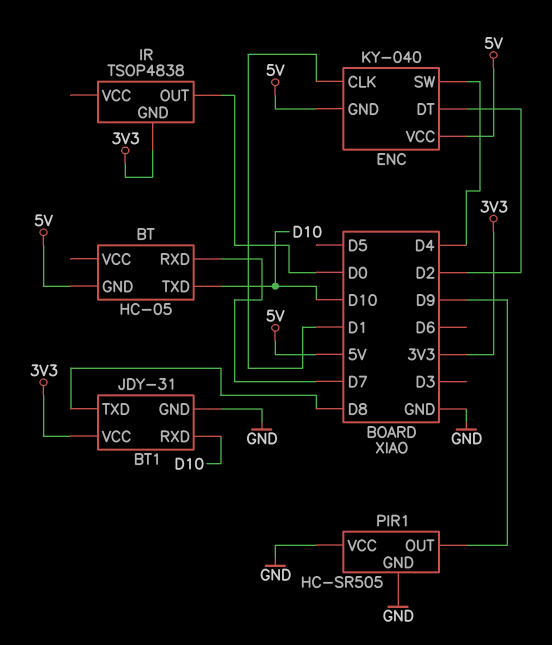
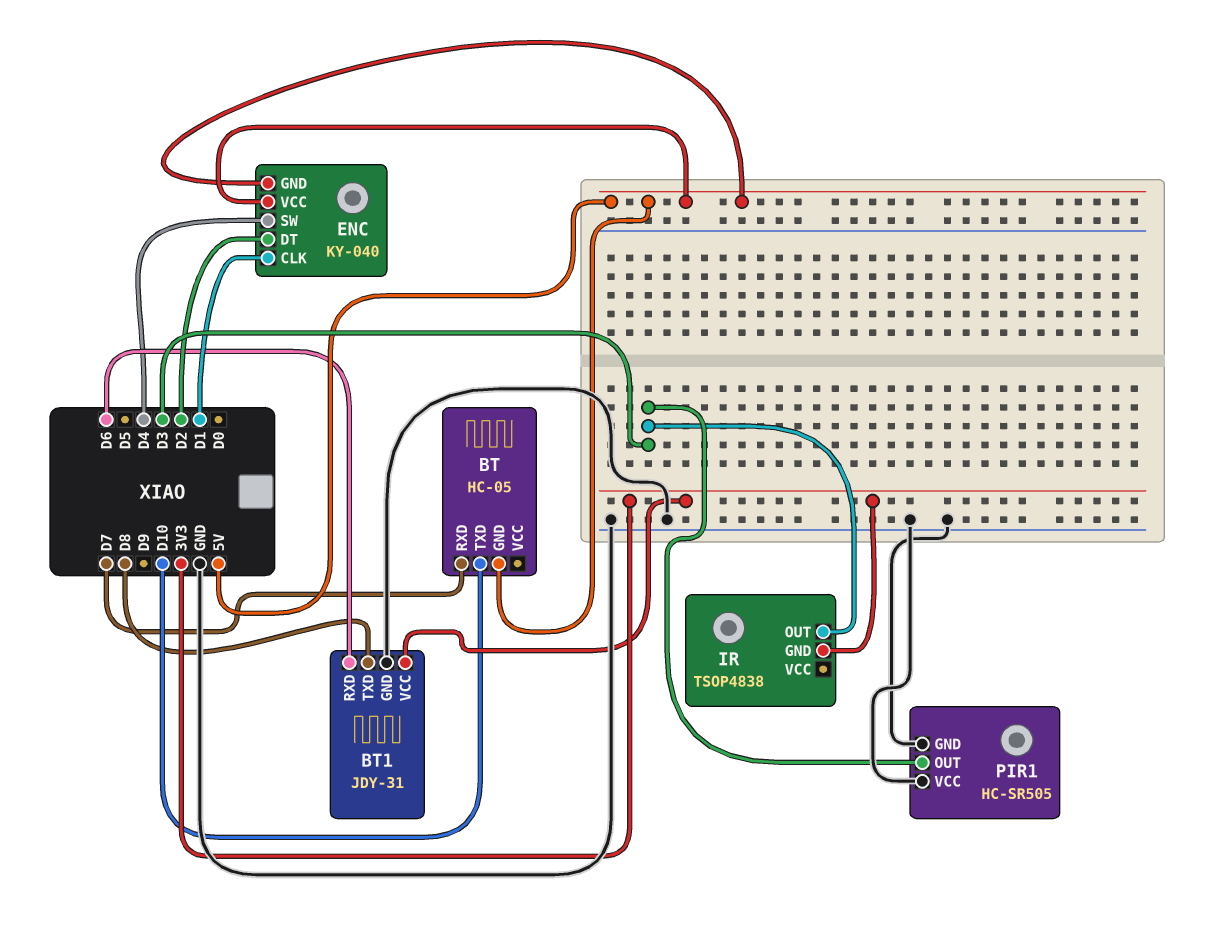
BT1 pin RXD: D10 -> D6
IR pin OUT: D0 -> D3
PIR1 pin OUT: D9 -> D3

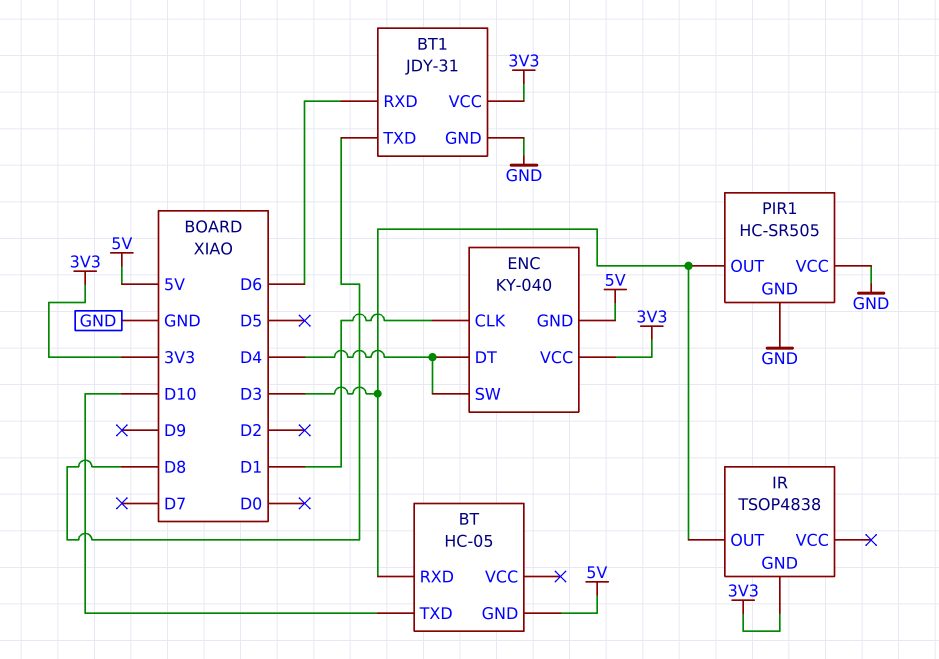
BT pin RXD: D7 -> D3
ENC pin DT: D2 -> D4
ENC pin VCC: 5V -> 3V3

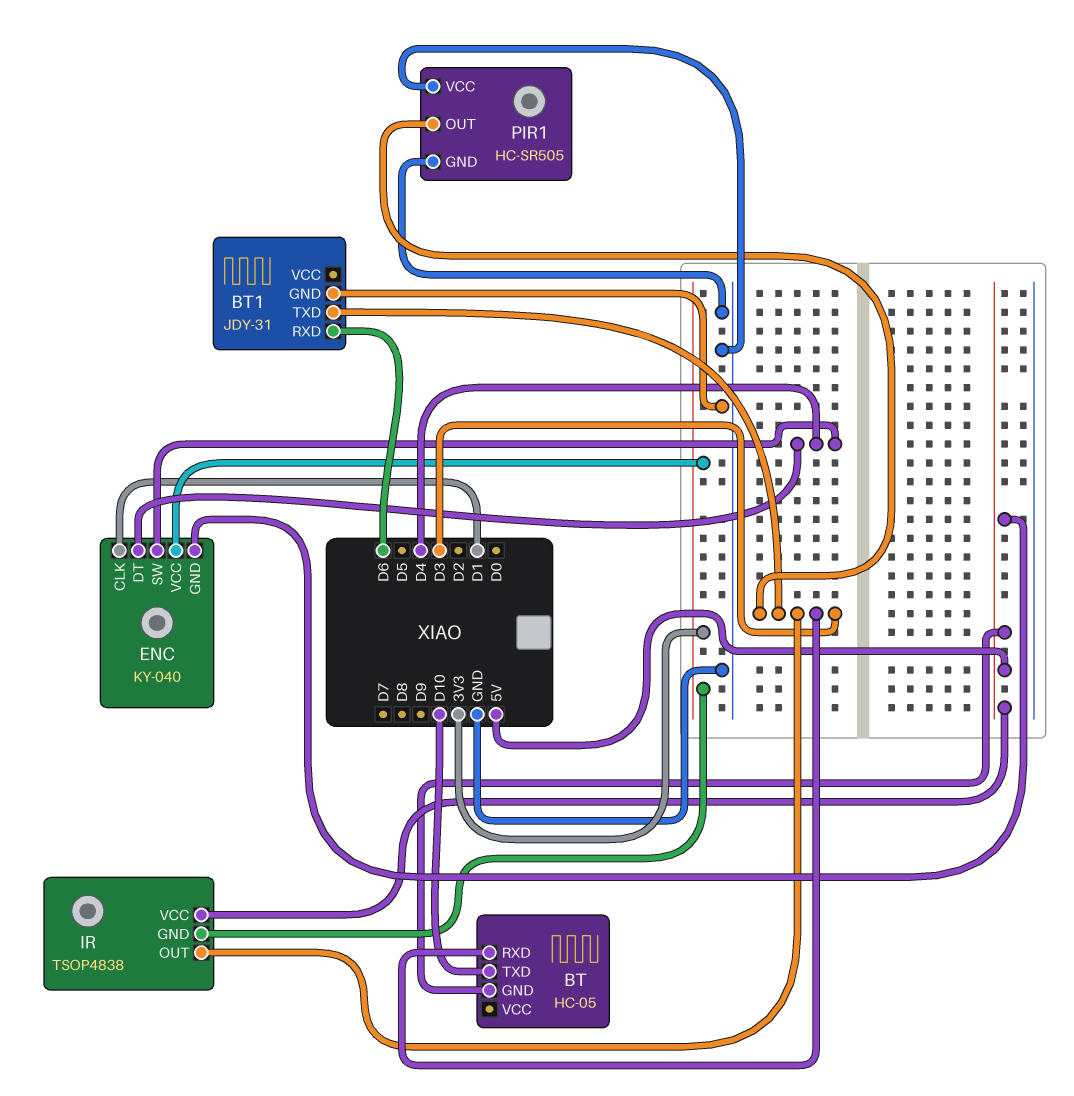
BT1 pin TXD: D8 -> D3
BT1 pin VCC: 3V3 -> none
IR pin VCC: none -> 5V

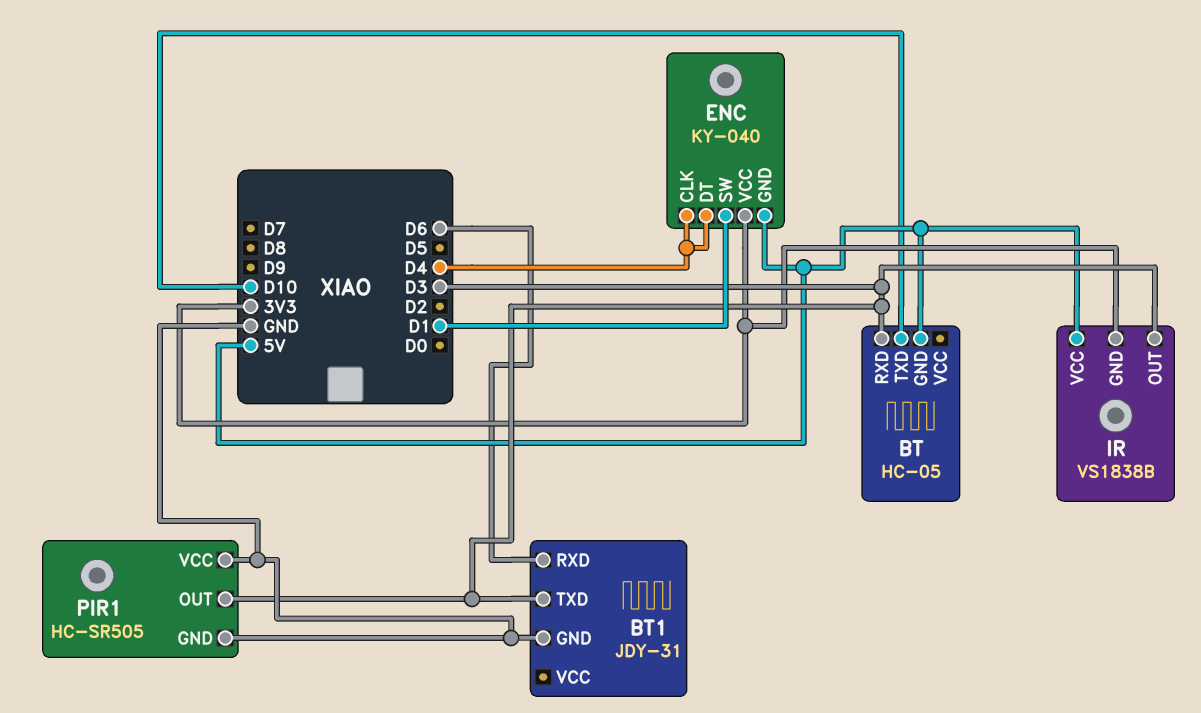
ENC pin CLK: D1 -> D4
ENC pin SW: D4 -> D1
IR: TSOP4838 -> VS1838B

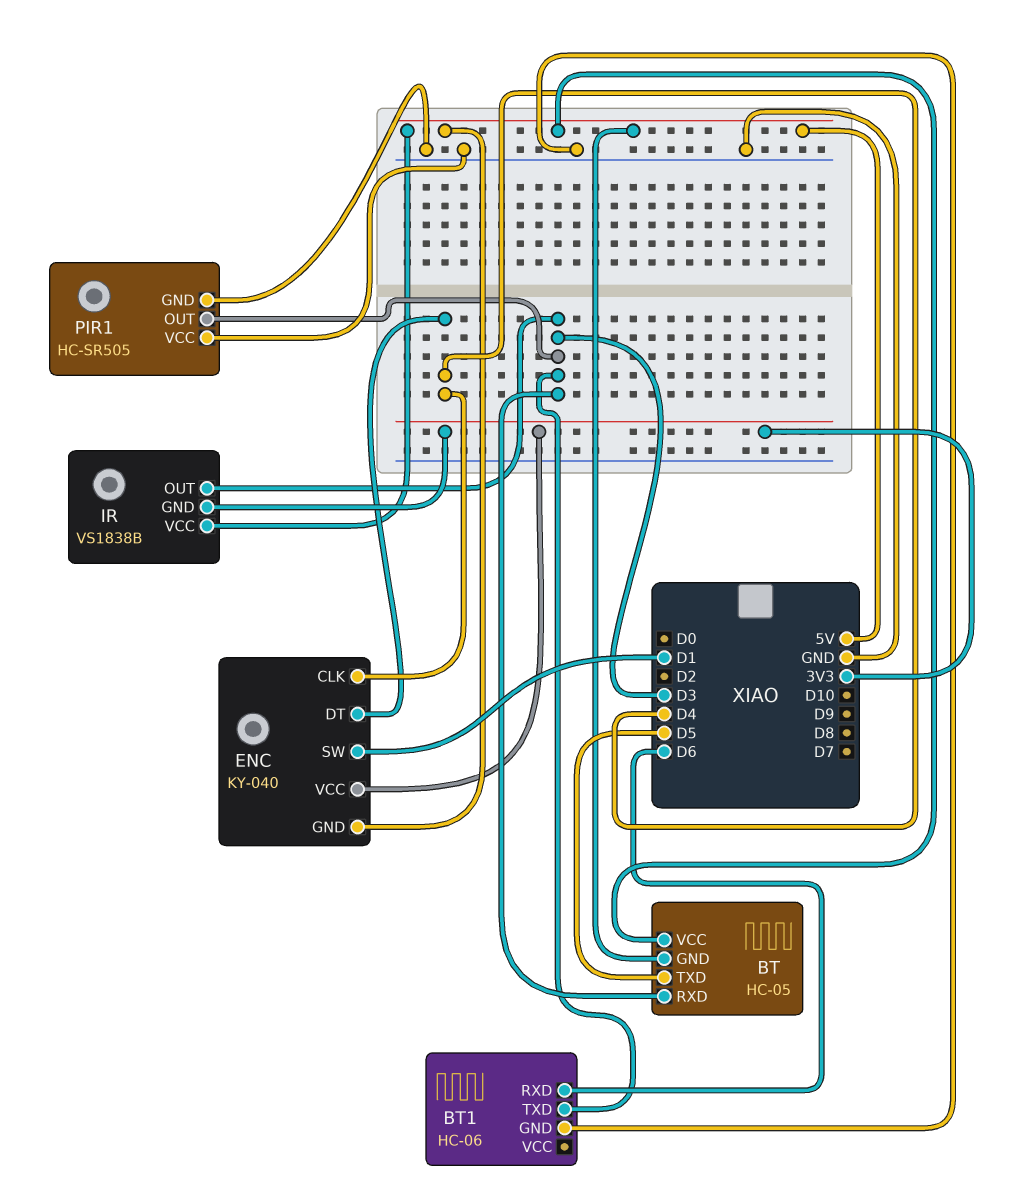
BT pin TXD: D10 -> D5
BT pin VCC: none -> 5V
BT1: JDY-31 -> HC-06

